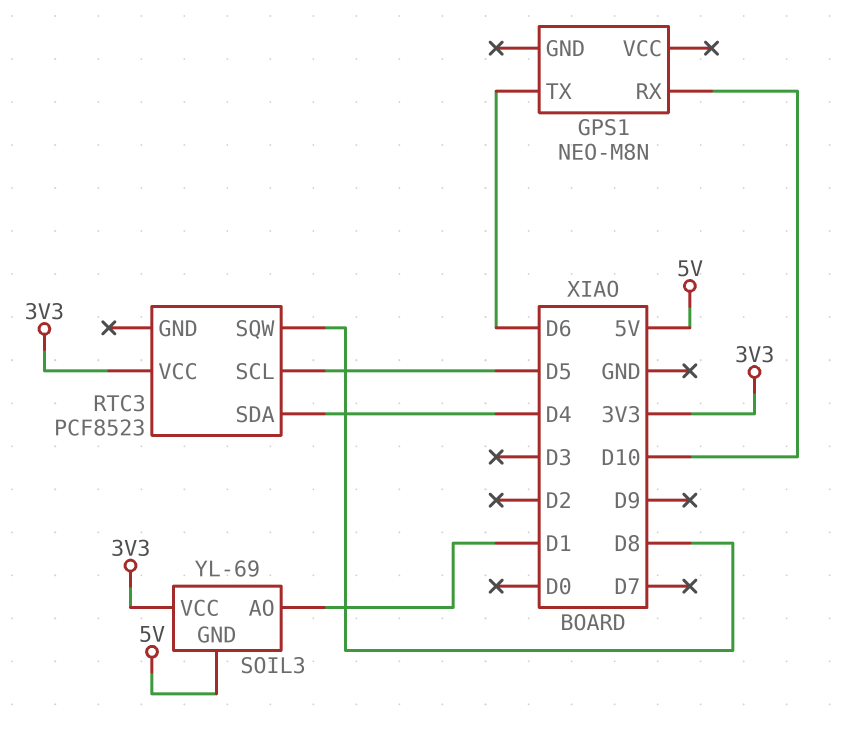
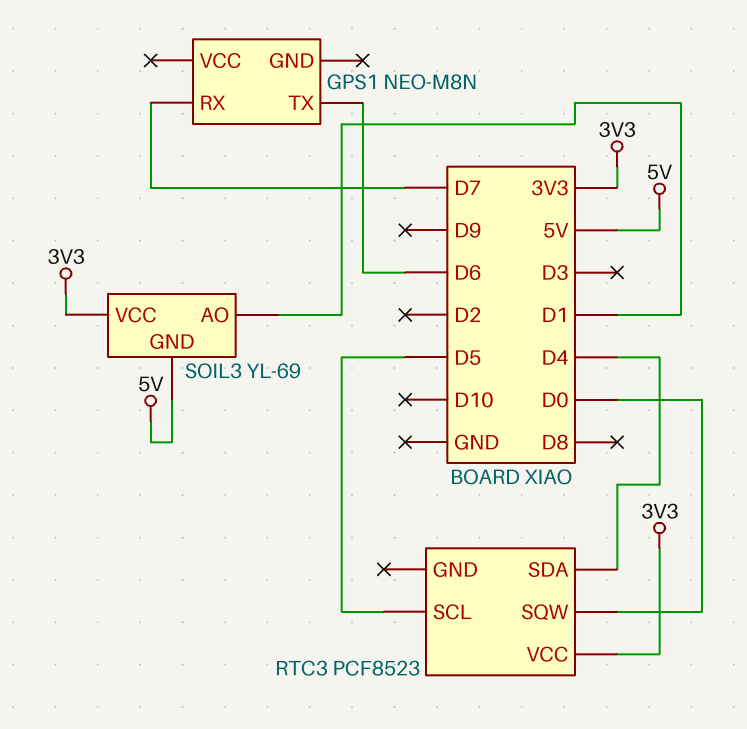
GPS1 pin RX: D10 -> D7
RTC3 pin SQW: D8 -> D0

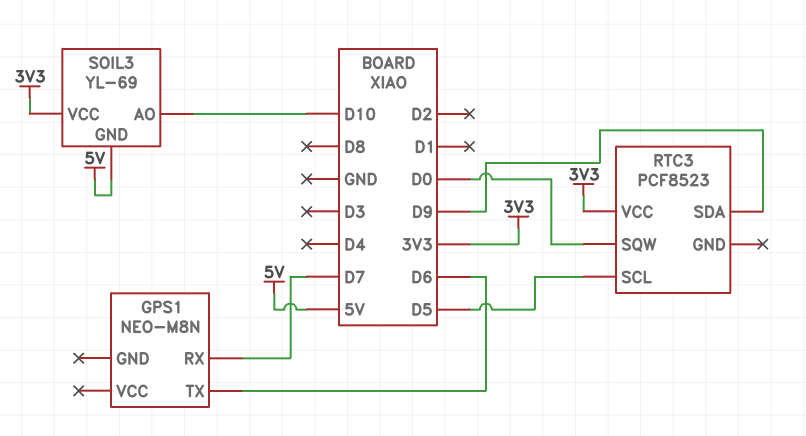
RTC3 pin SDA: D4 -> D9
SOIL3 pin AO: D1 -> D10

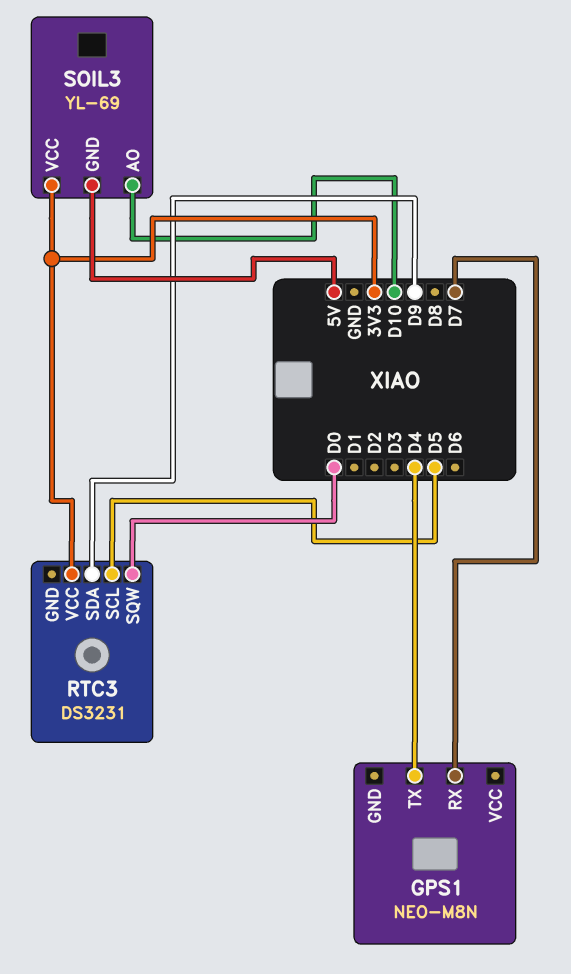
GPS1 pin TX: D6 -> D4
RTC3: PCF8523 -> DS3231

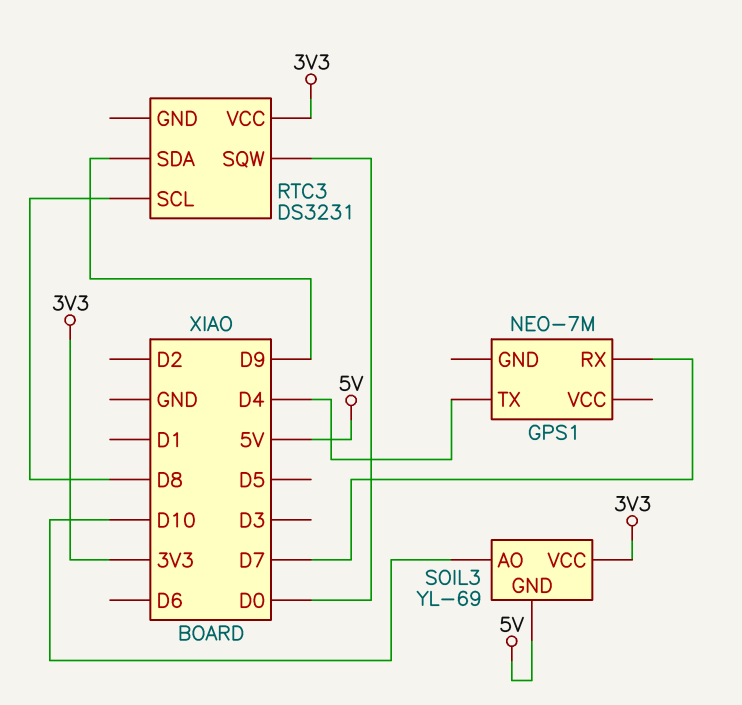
GPS1: NEO-M8N -> NEO-7M
RTC3 pin SCL: D5 -> D8

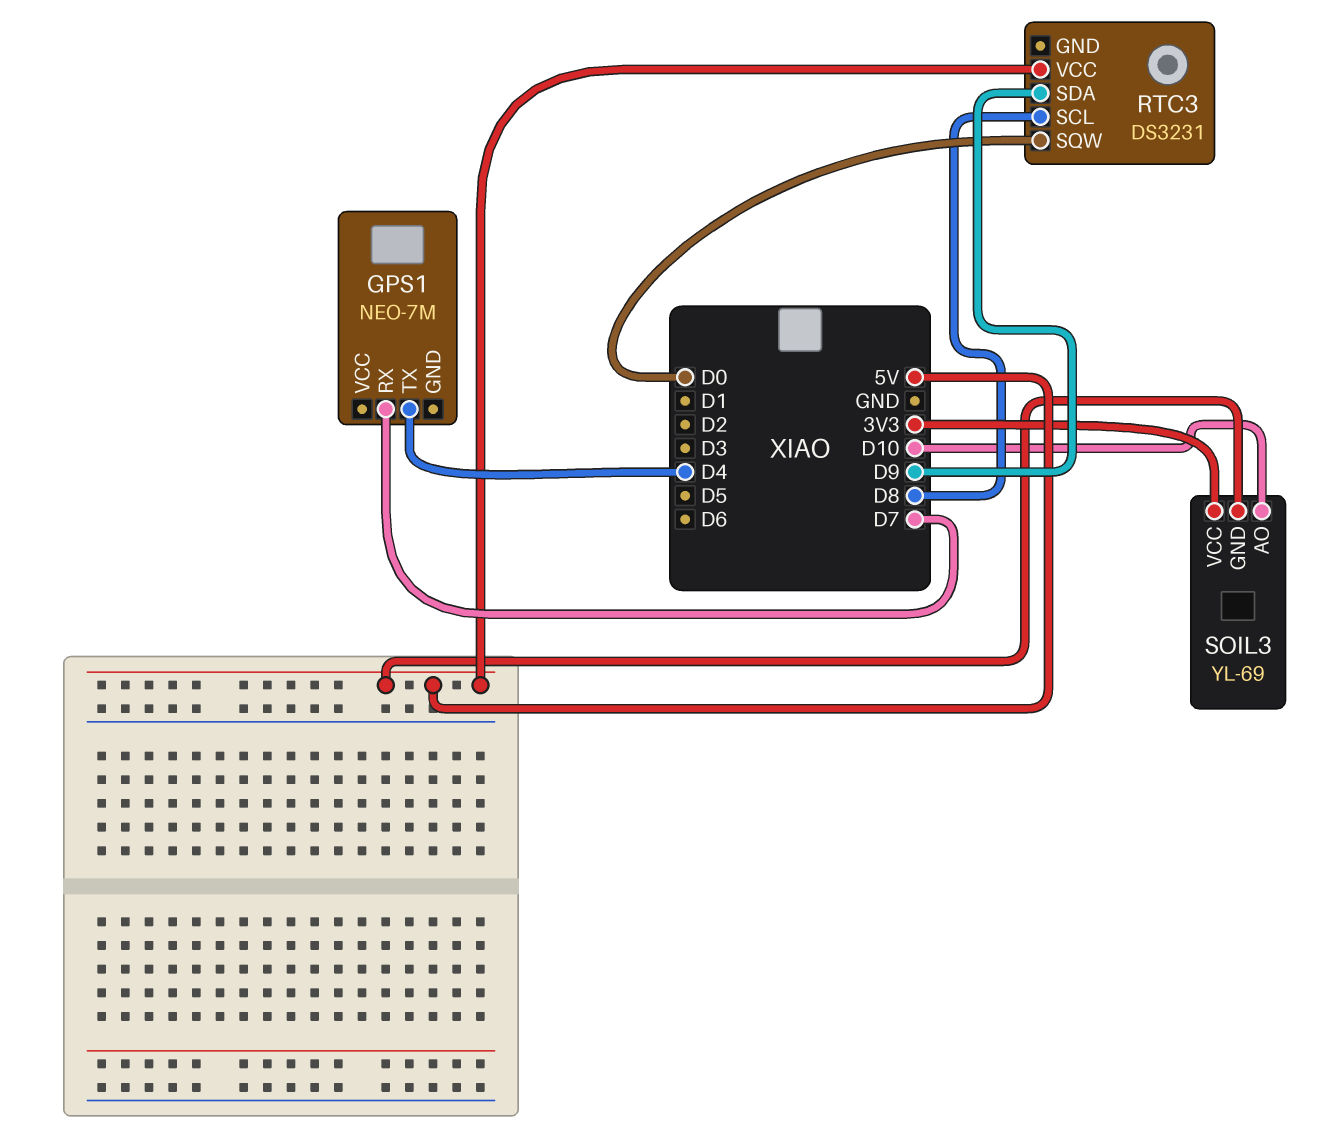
RTC3 pin VCC: 3V3 -> 5V

